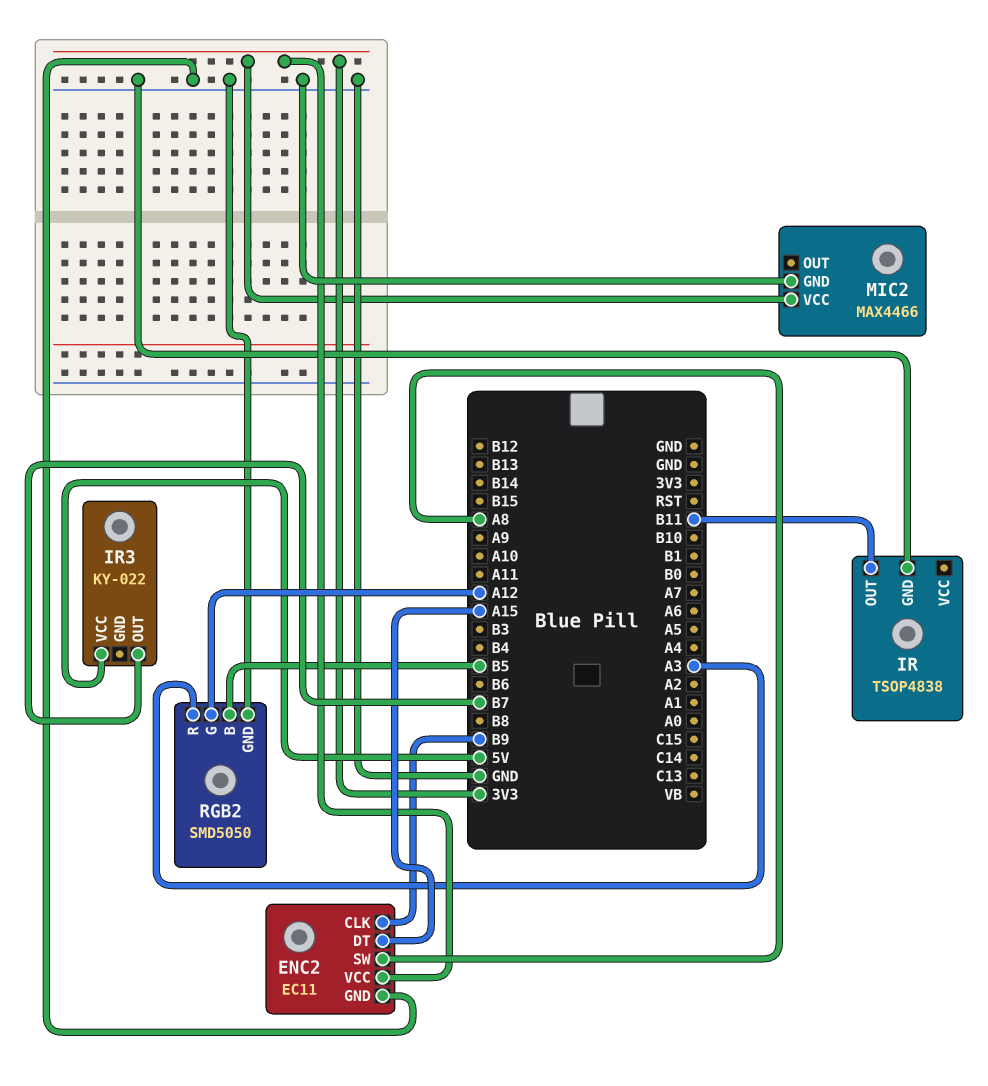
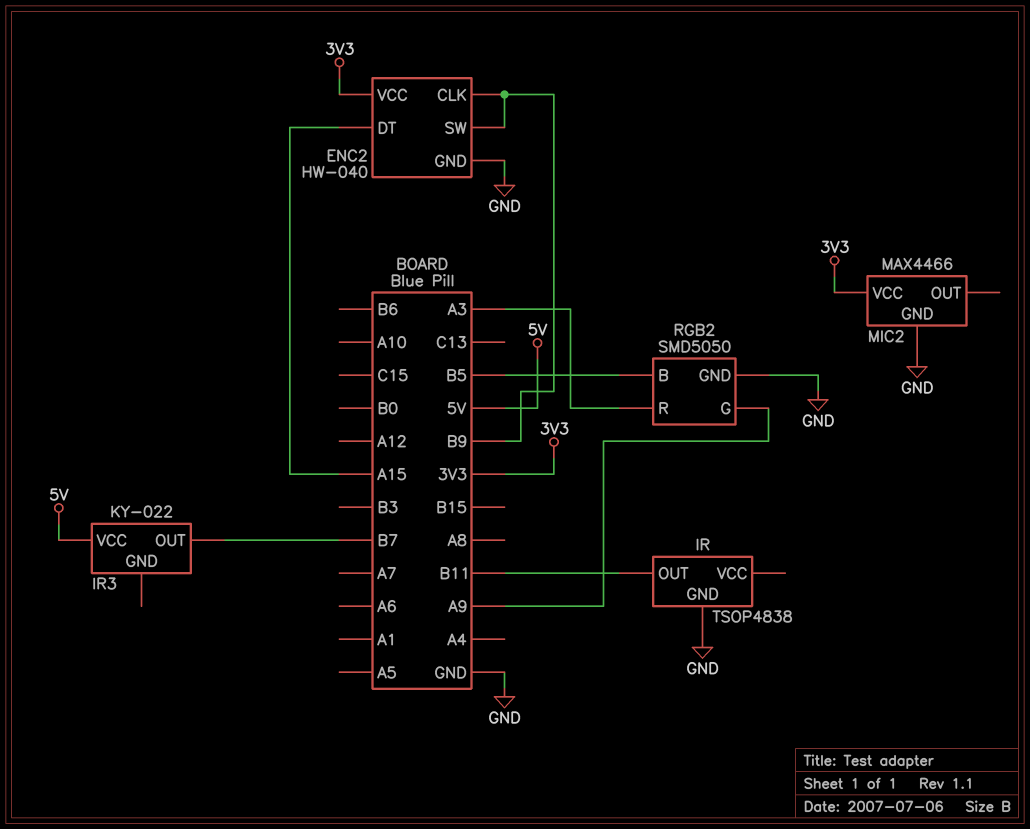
ENC2: EC11 -> HW-040
ENC2 pin SW: A8 -> B9
RGB2 pin G: A12 -> A9

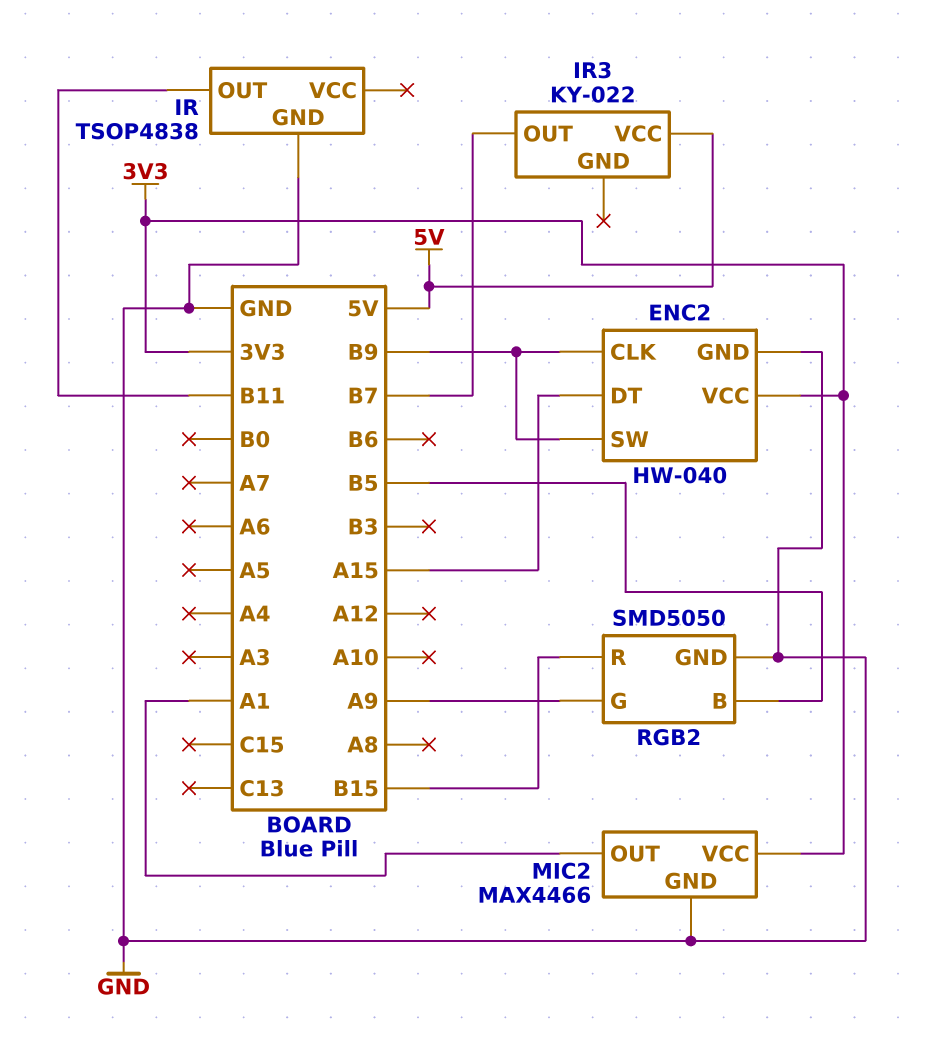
MIC2 pin OUT: none -> A1
RGB2 pin R: A3 -> B15

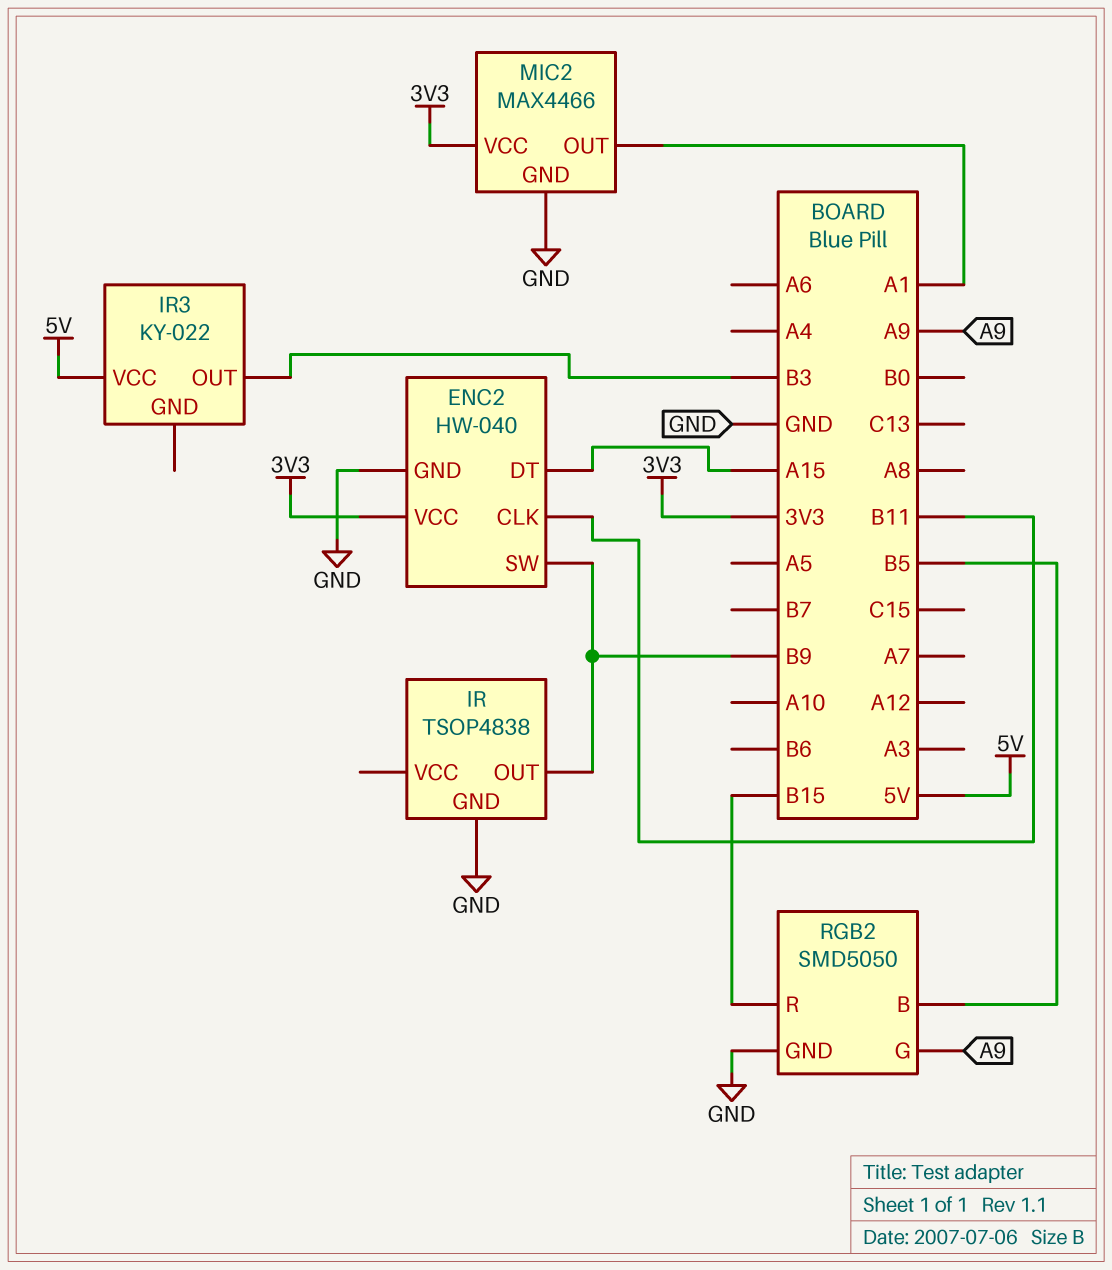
ENC2 pin CLK: B9 -> B11
IR pin OUT: B11 -> B9
IR3 pin OUT: B7 -> B3

